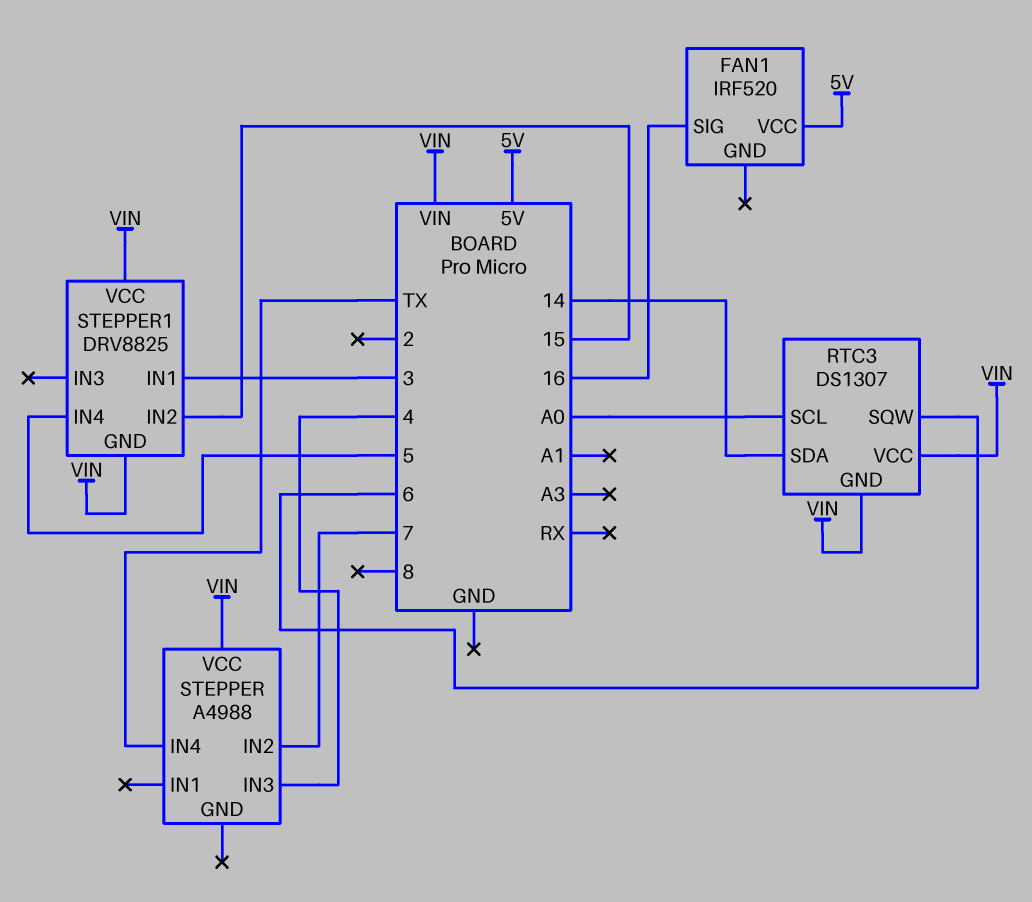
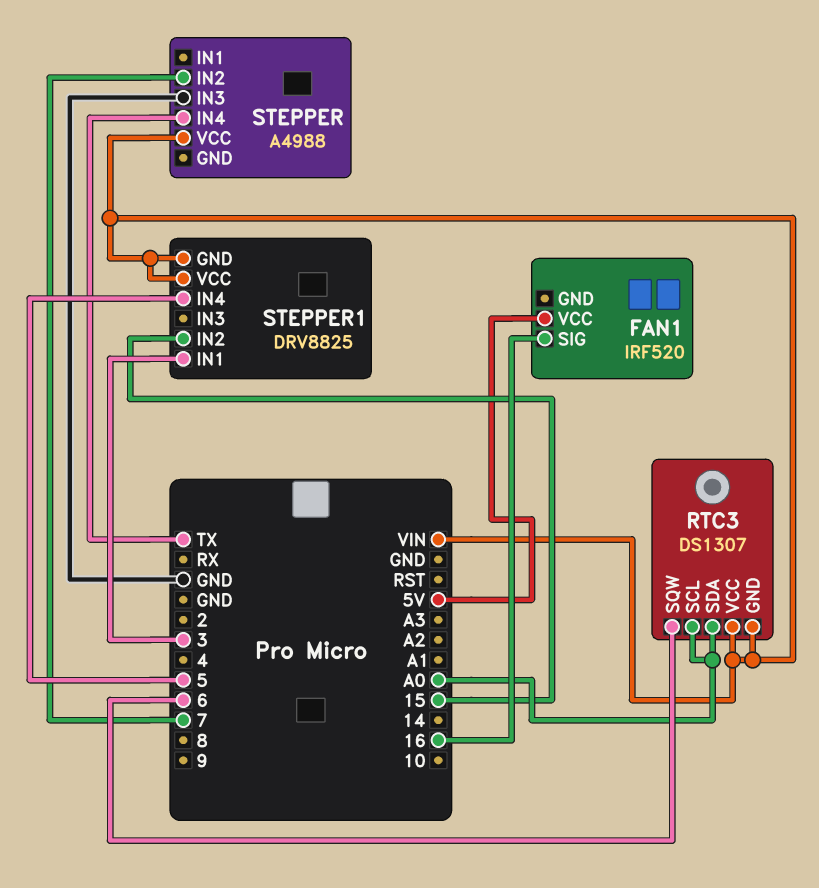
RTC3 pin SDA: 14 -> A0
STEPPER pin IN3: 4 -> GND

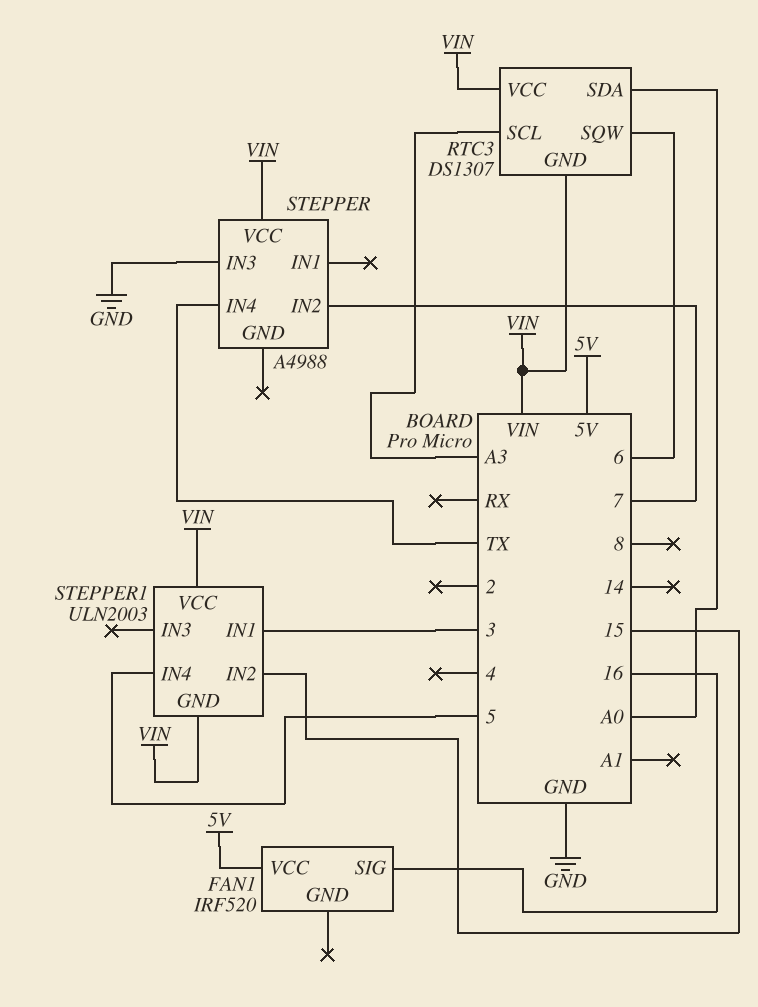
RTC3 pin SCL: A0 -> A3
STEPPER1: DRV8825 -> ULN2003

